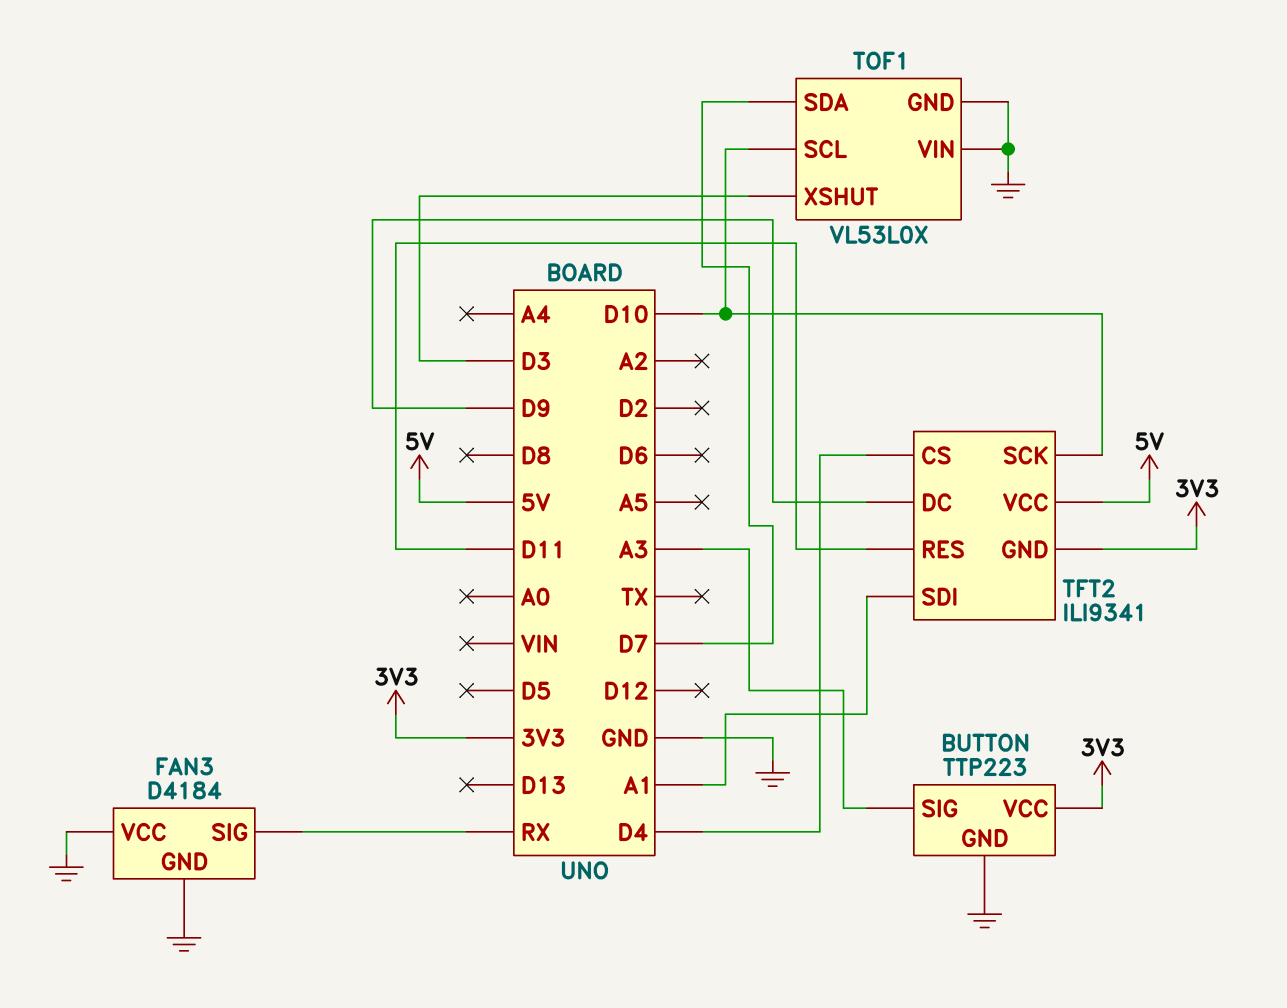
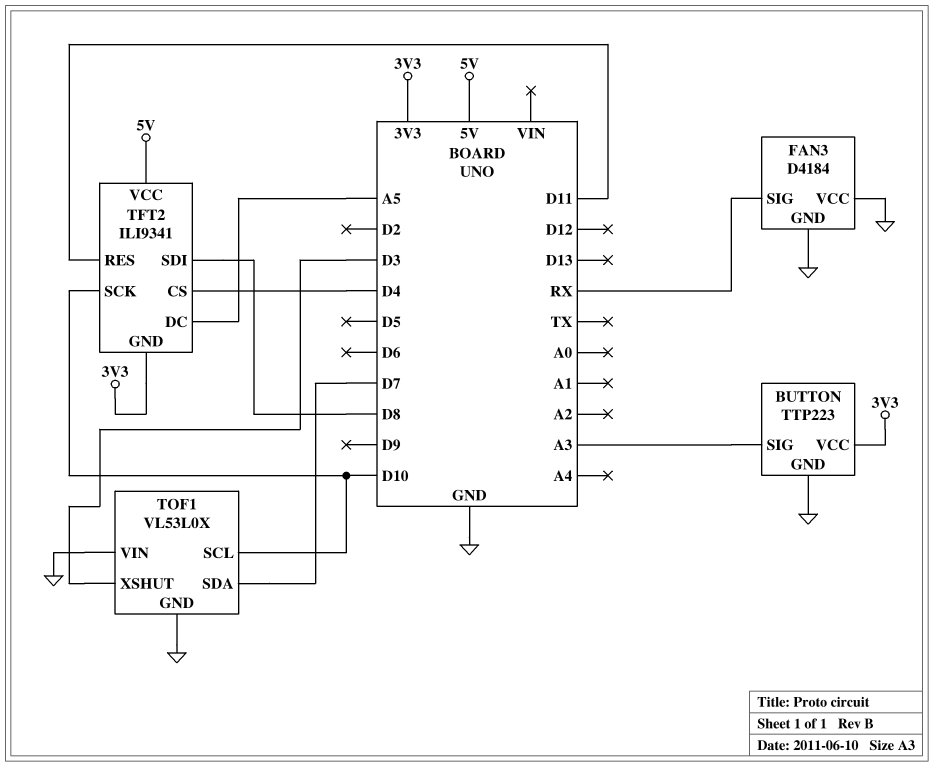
TFT2 pin DC: D9 -> A5
TFT2 pin SDI: A1 -> D8

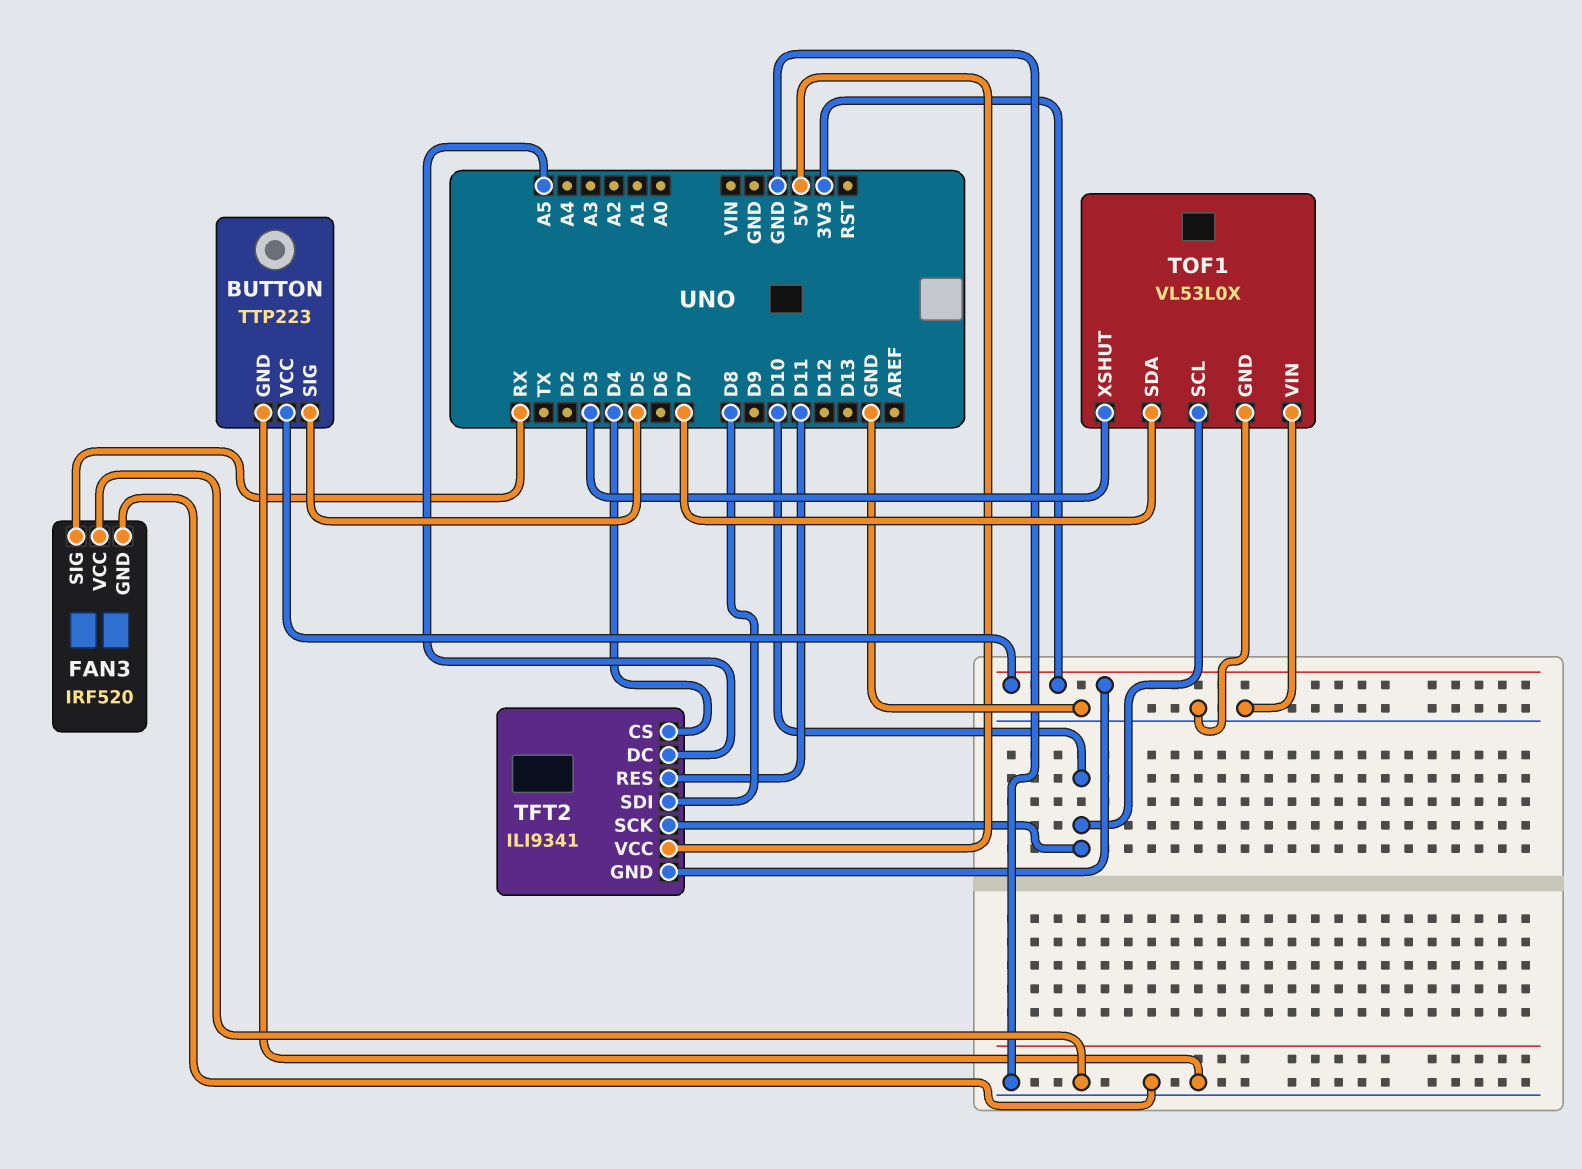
BUTTON pin SIG: A3 -> D5
FAN3: D4184 -> IRF520

